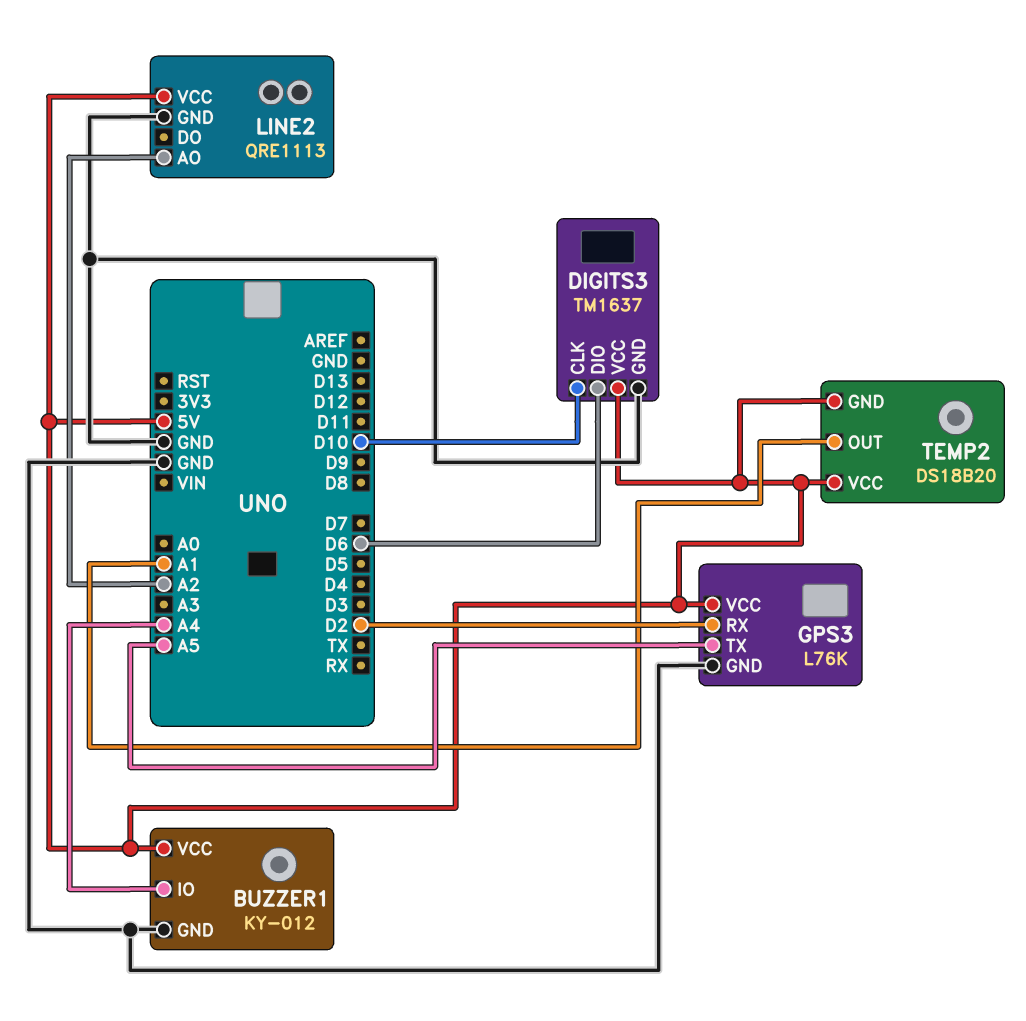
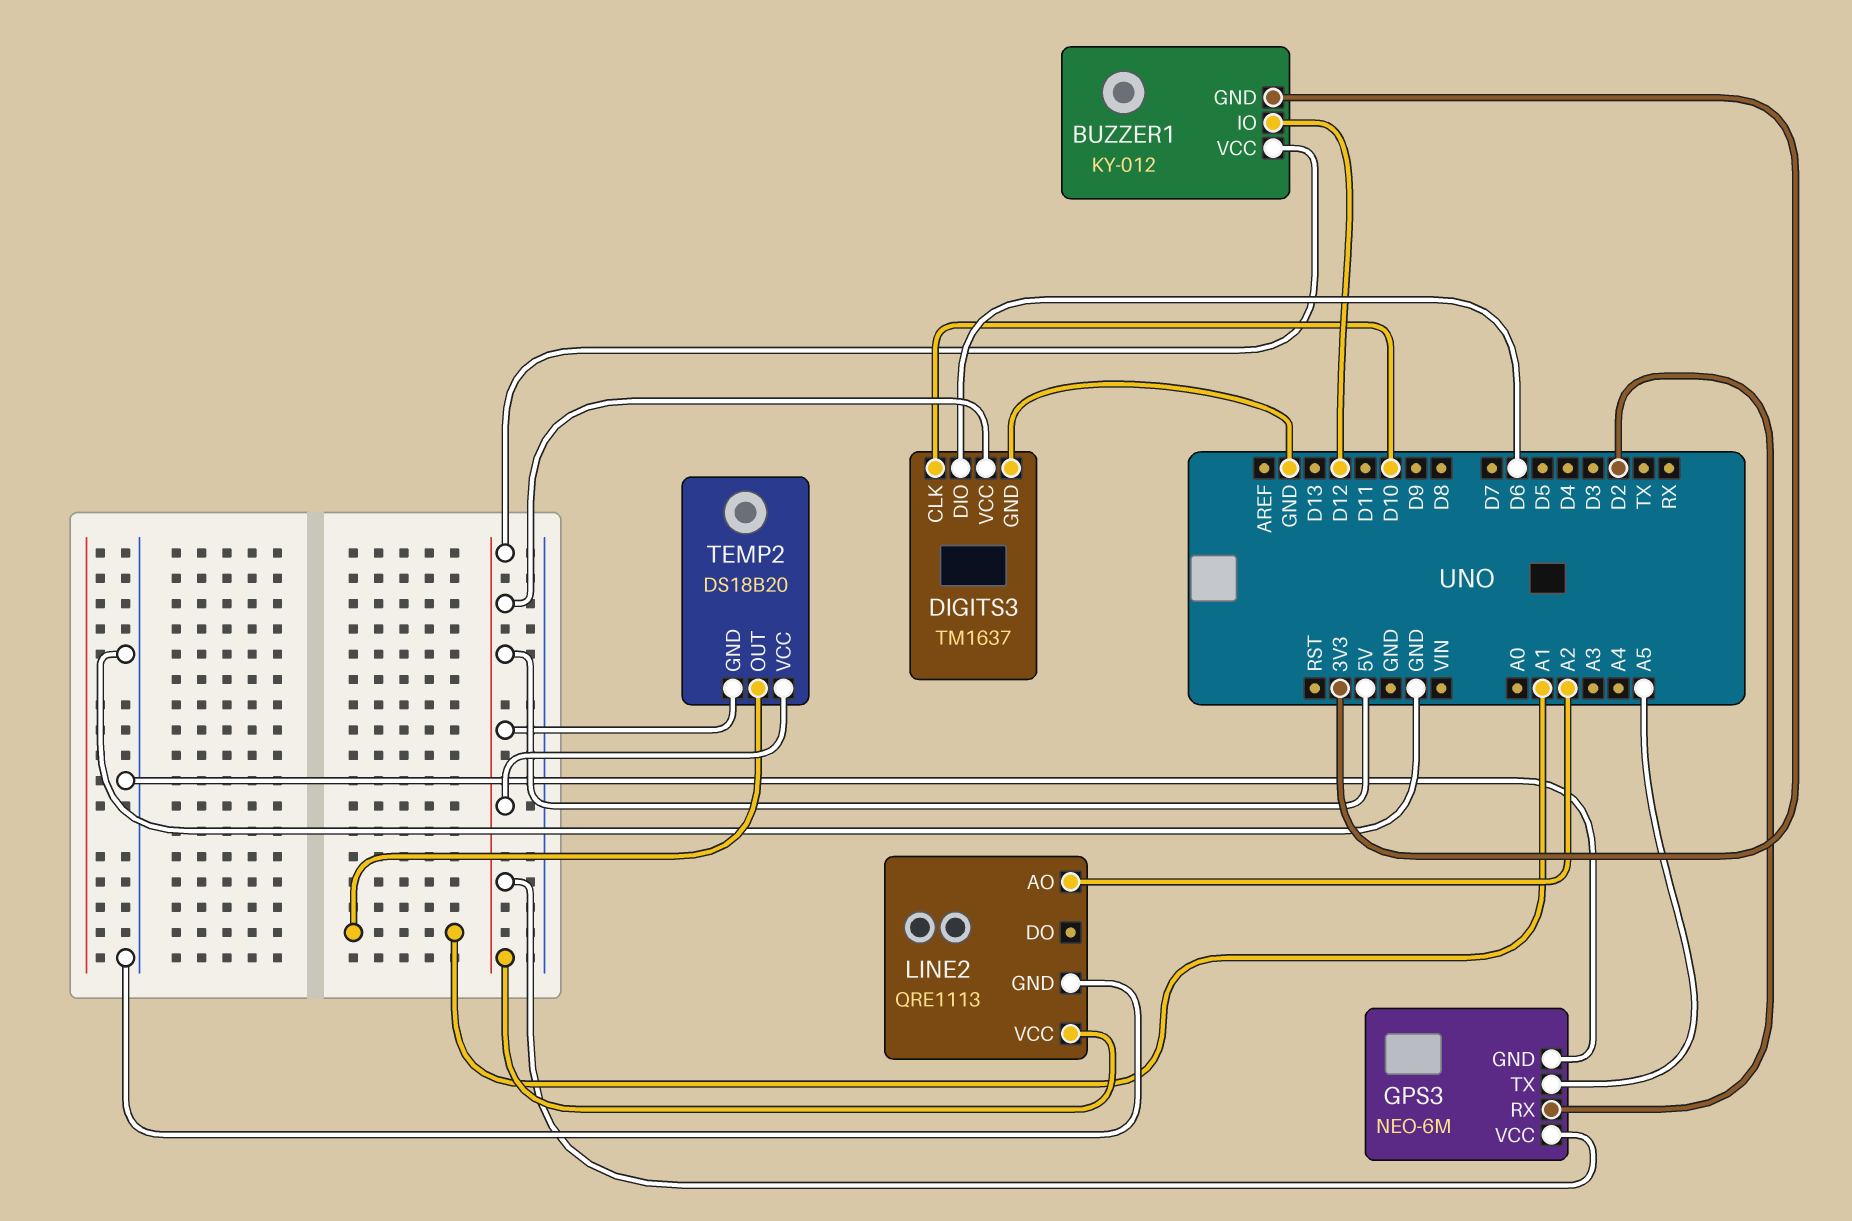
BUZZER1 pin GND: GND -> 3V3
BUZZER1 pin IO: A4 -> D12
GPS3: L76K -> NEO-6M

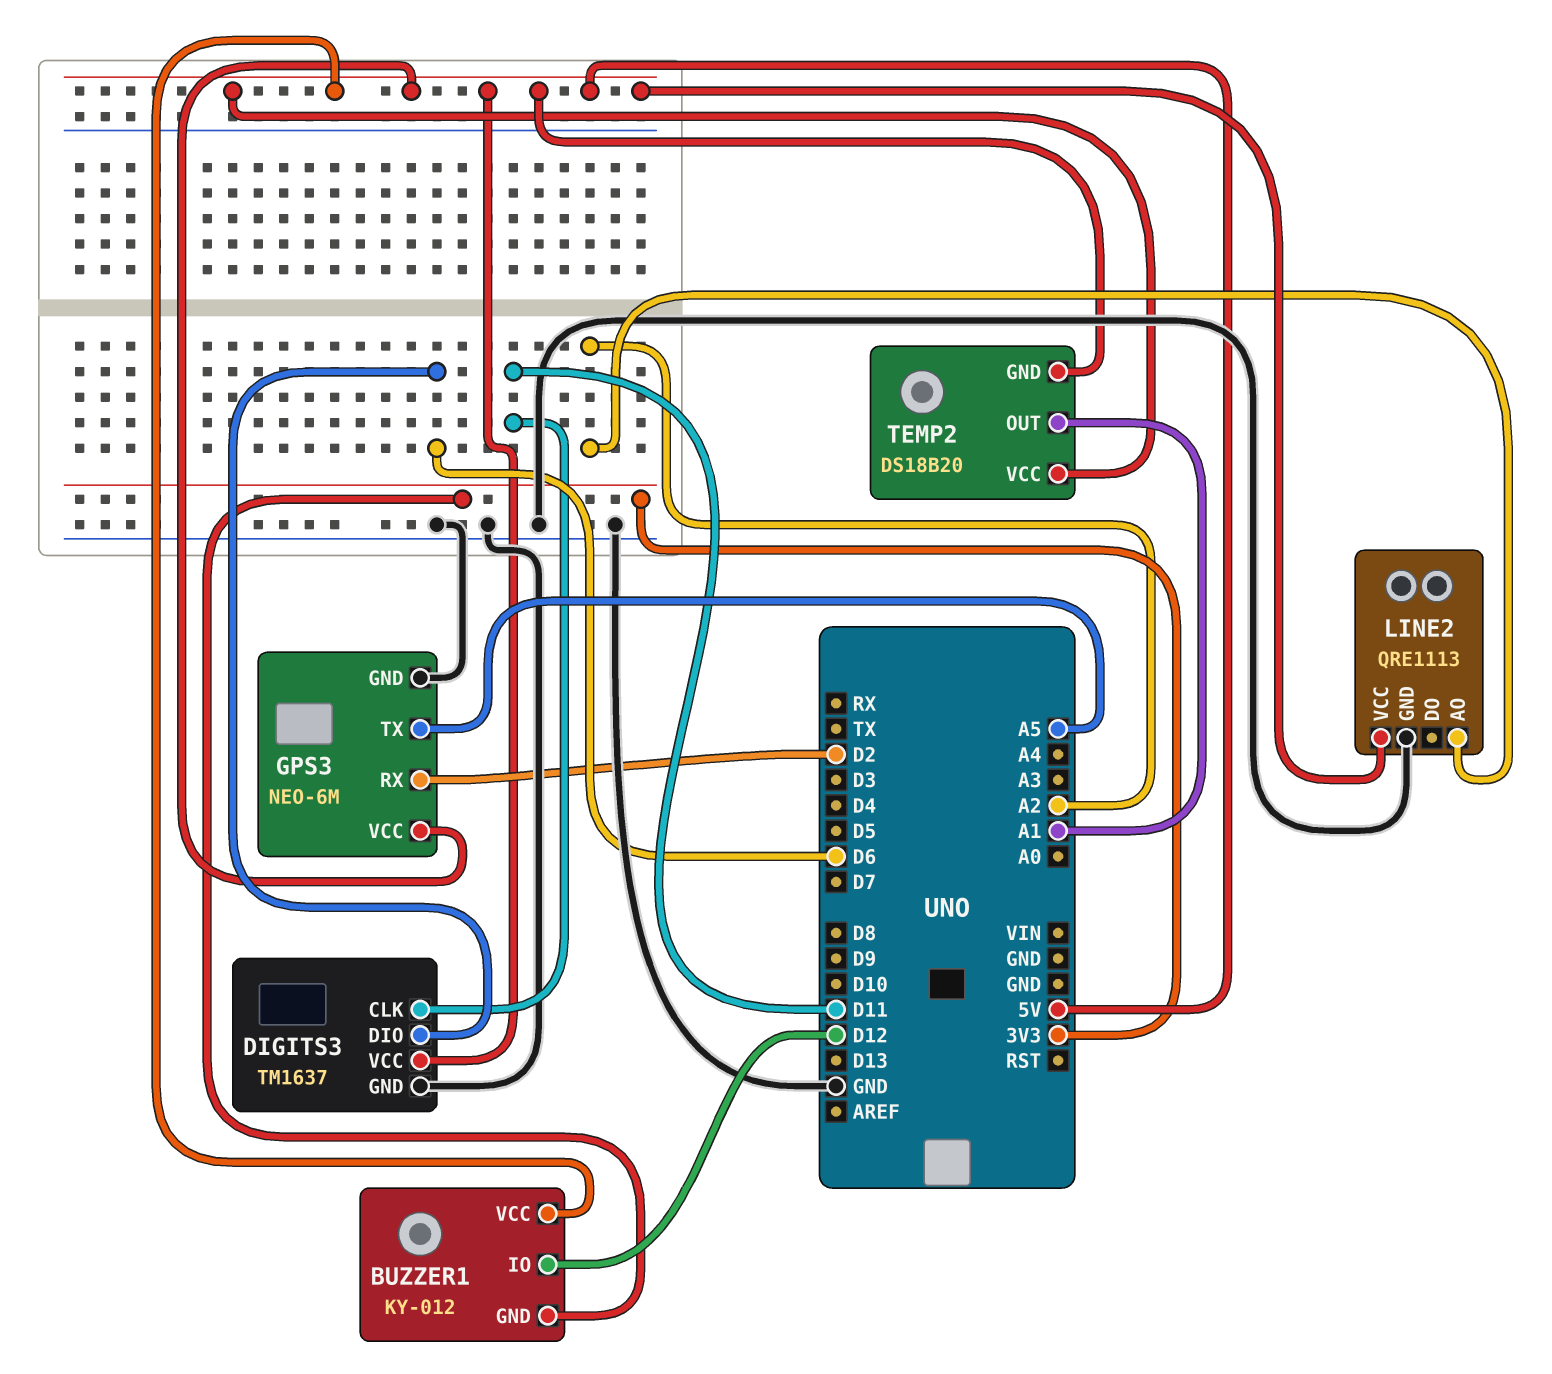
DIGITS3 pin CLK: D10 -> D11

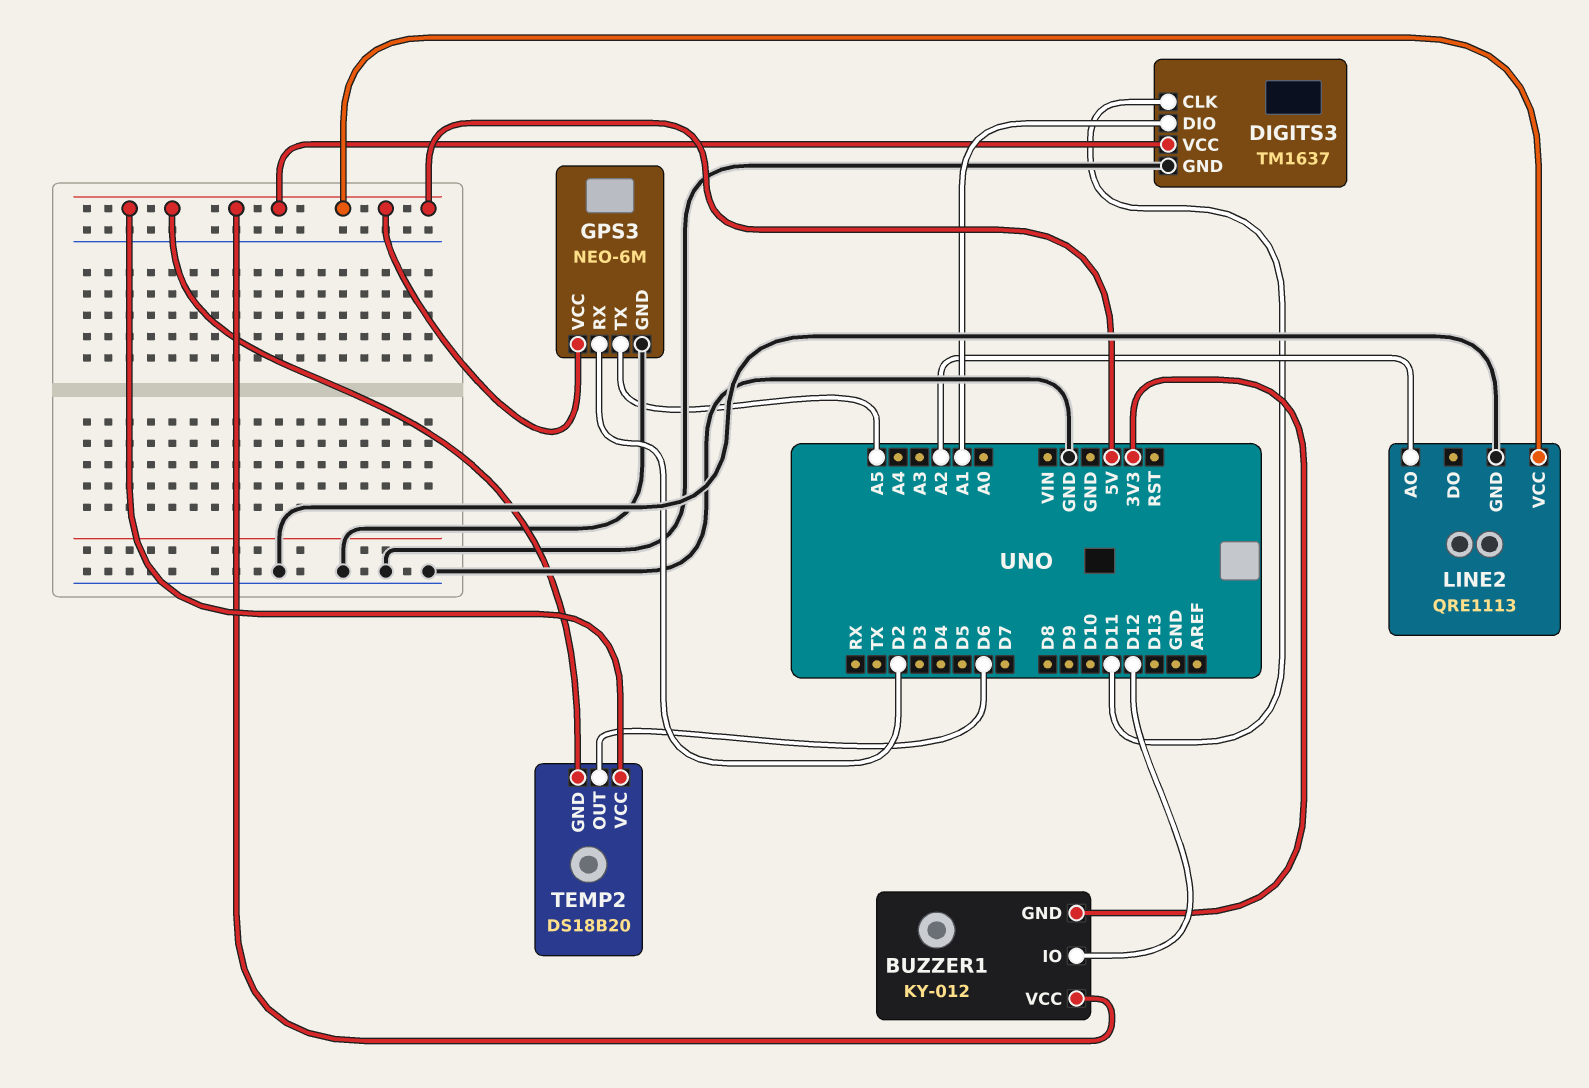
DIGITS3 pin DIO: D6 -> A1
TEMP2 pin OUT: A1 -> D6

